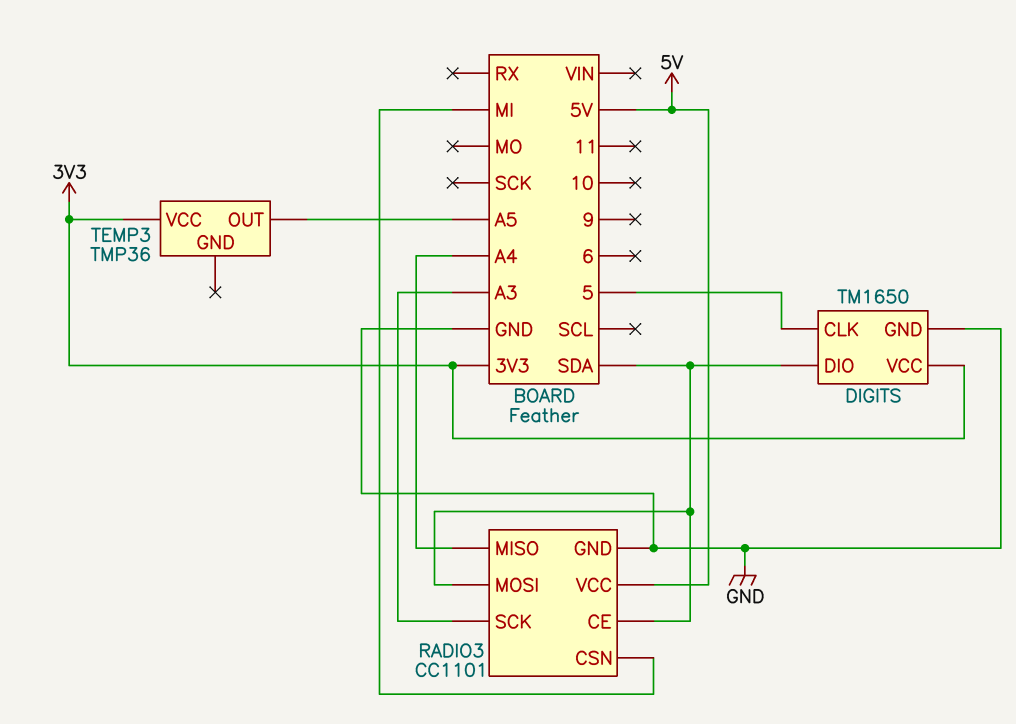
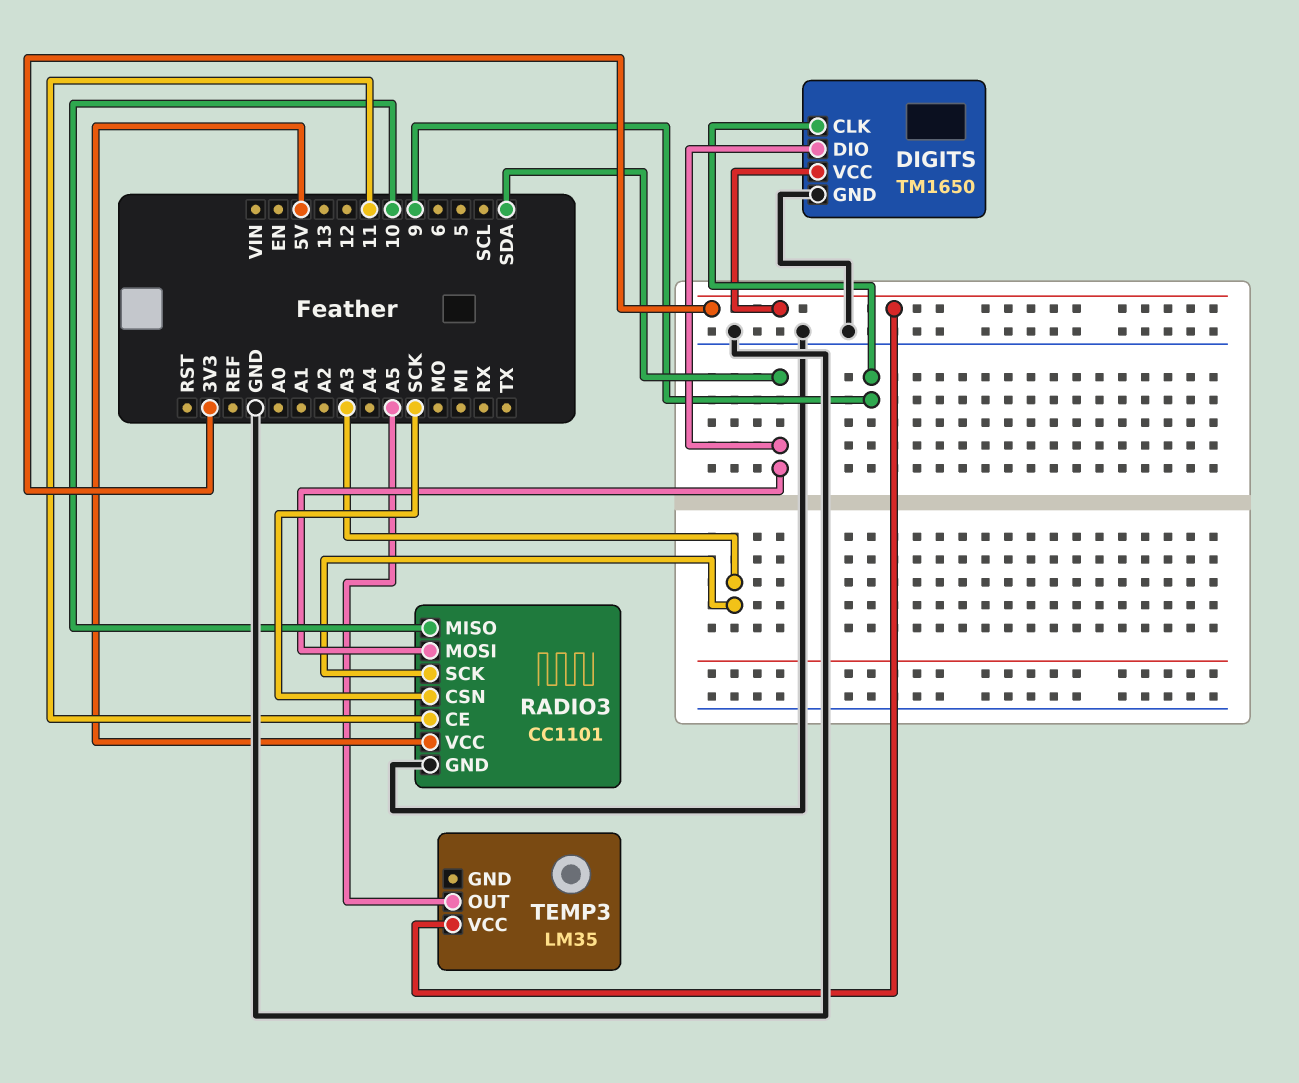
DIGITS pin CLK: 5 -> 9
RADIO3 pin CE: SDA -> 11
RADIO3 pin CSN: MI -> SCK
RADIO3 pin MISO: A4 -> 10
TEMP3: TMP36 -> LM35

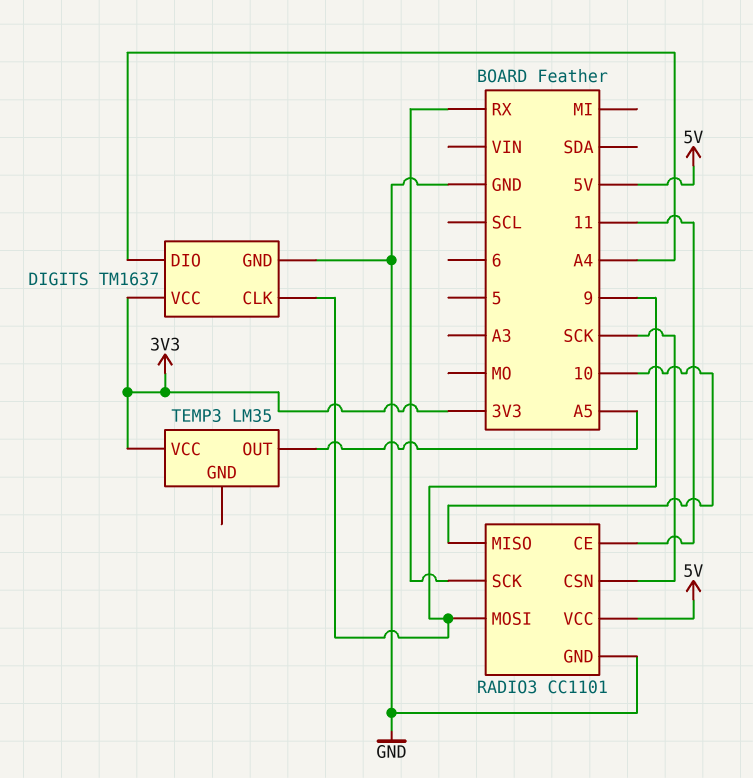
DIGITS: TM1650 -> TM1637
DIGITS pin DIO: SDA -> A4
RADIO3 pin MOSI: SDA -> 9
RADIO3 pin SCK: A3 -> RX

